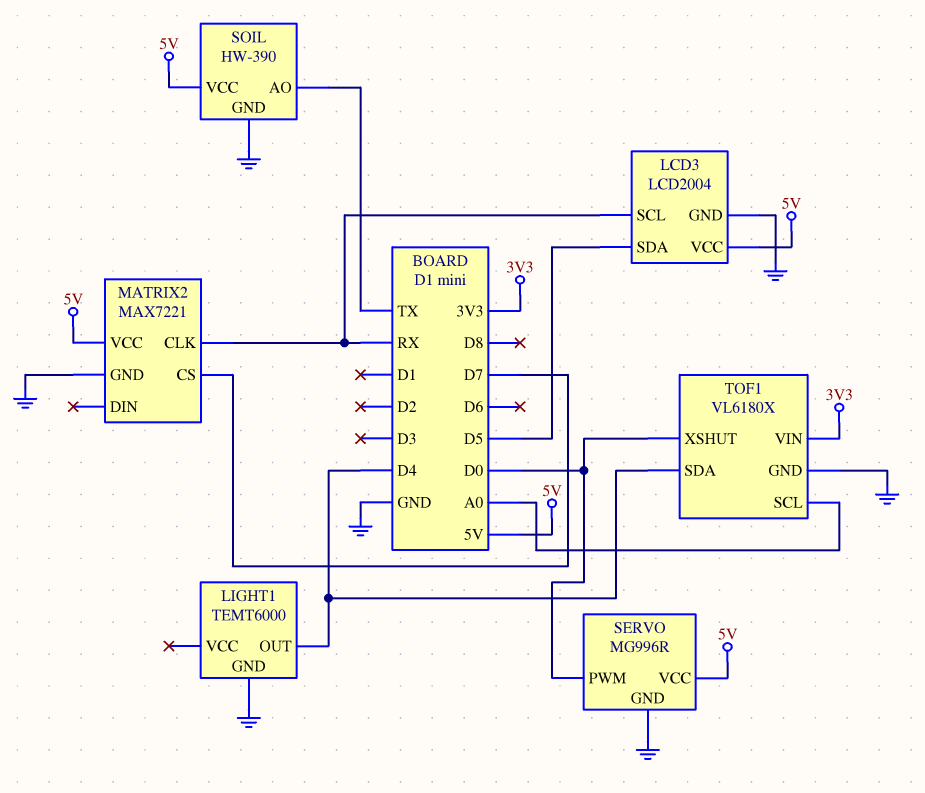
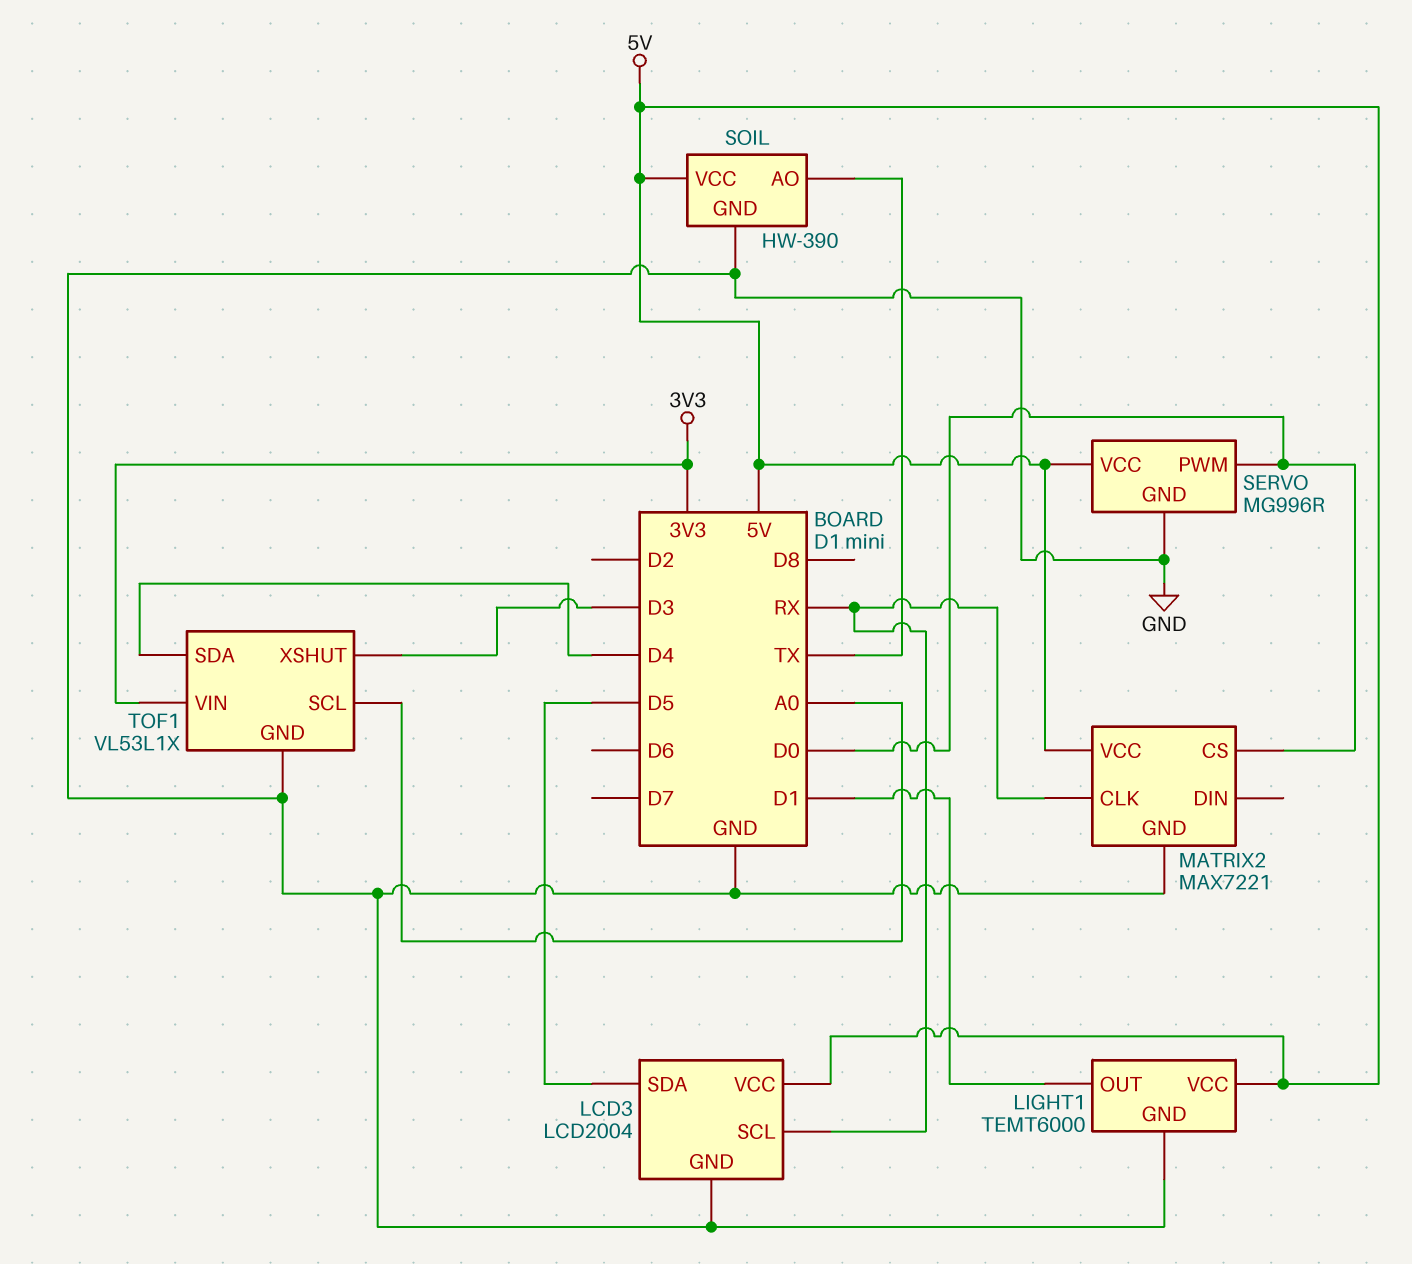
LIGHT1 pin OUT: D4 -> D1
LIGHT1 pin VCC: none -> 5V
MATRIX2 pin CS: D7 -> D0
TOF1: VL6180X -> VL53L1X
TOF1 pin XSHUT: D0 -> D3

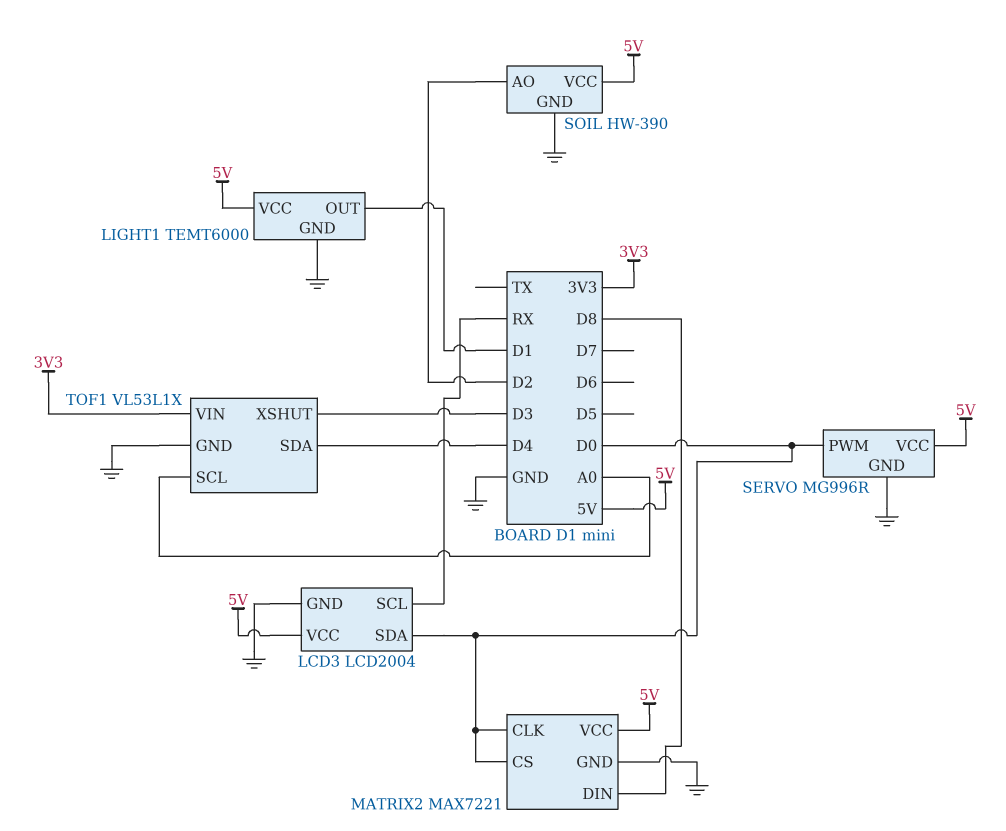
LCD3 pin SDA: D5 -> D0
MATRIX2 pin CLK: RX -> D0
MATRIX2 pin DIN: none -> D8
SOIL pin AO: TX -> D2

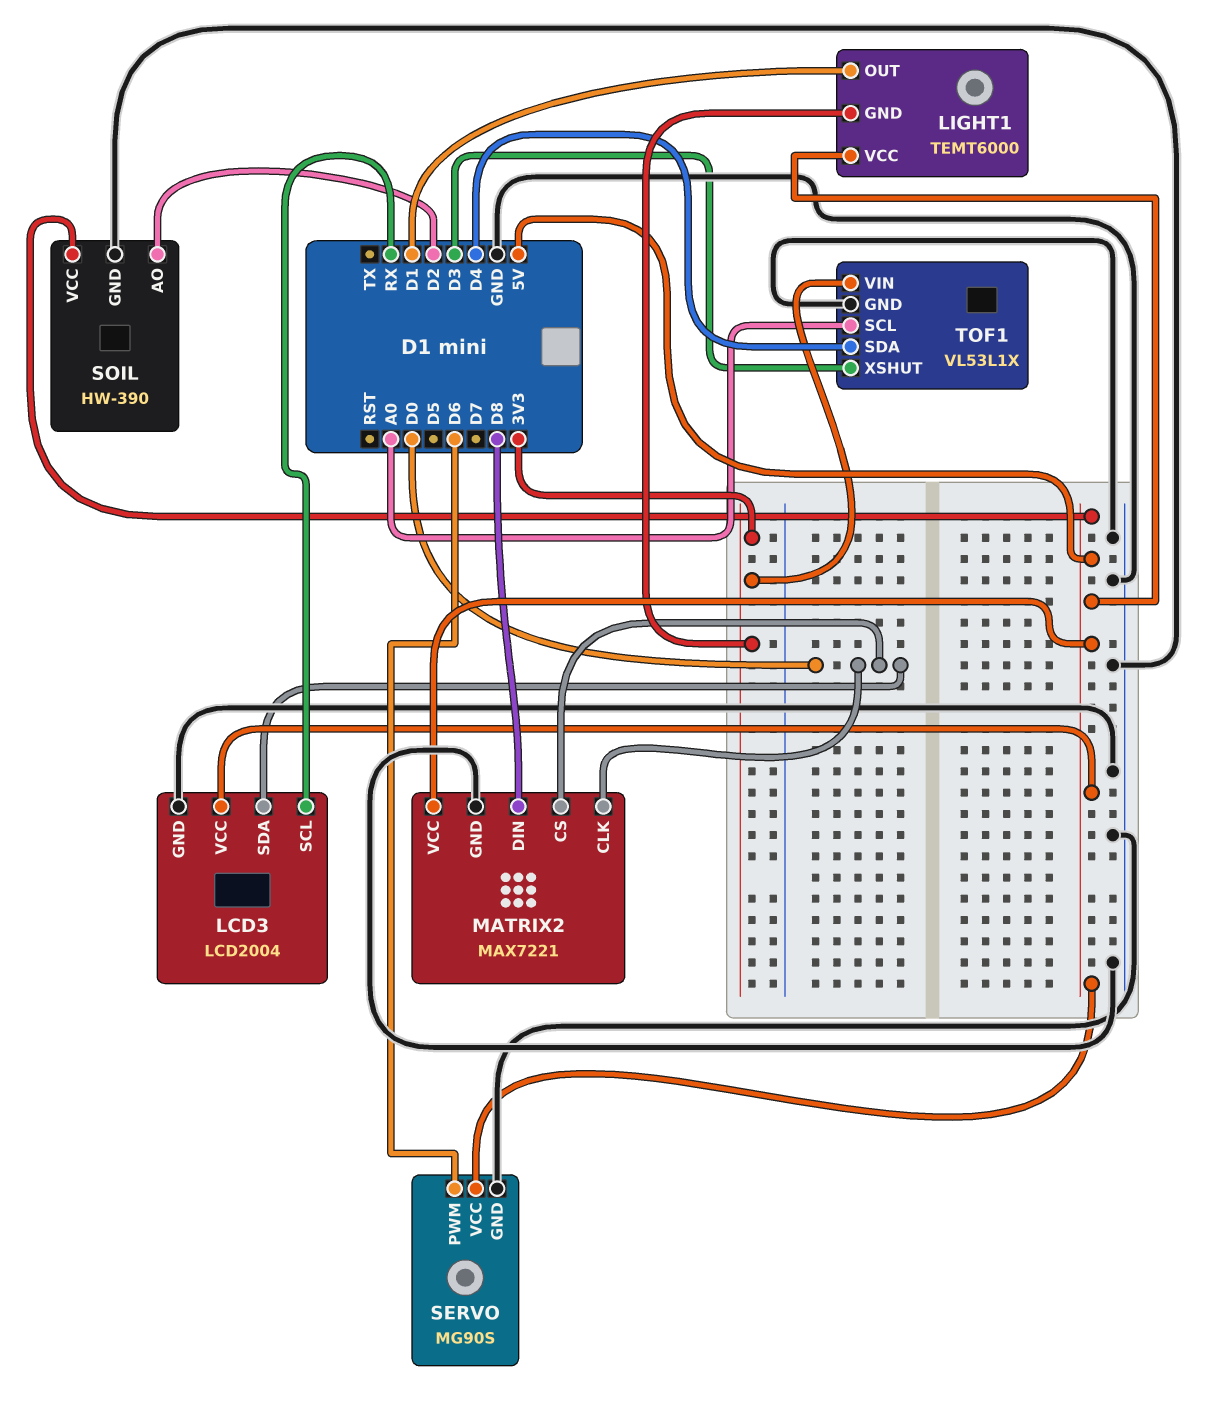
LIGHT1 pin GND: GND -> 3V3
SERVO: MG996R -> MG90S
SERVO pin PWM: D0 -> D6

